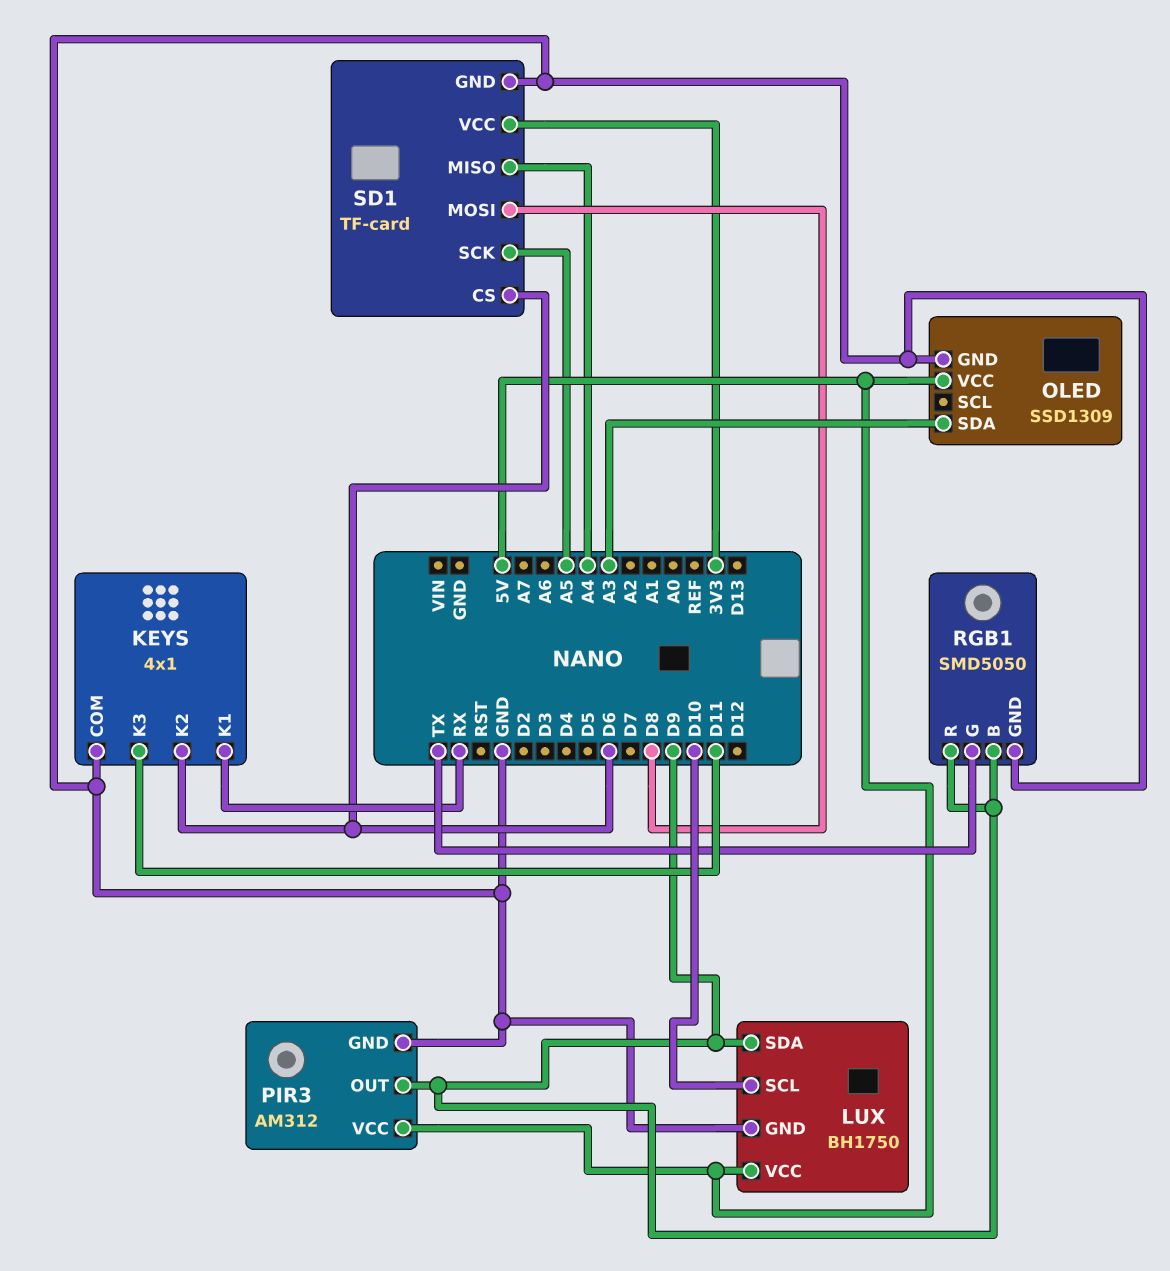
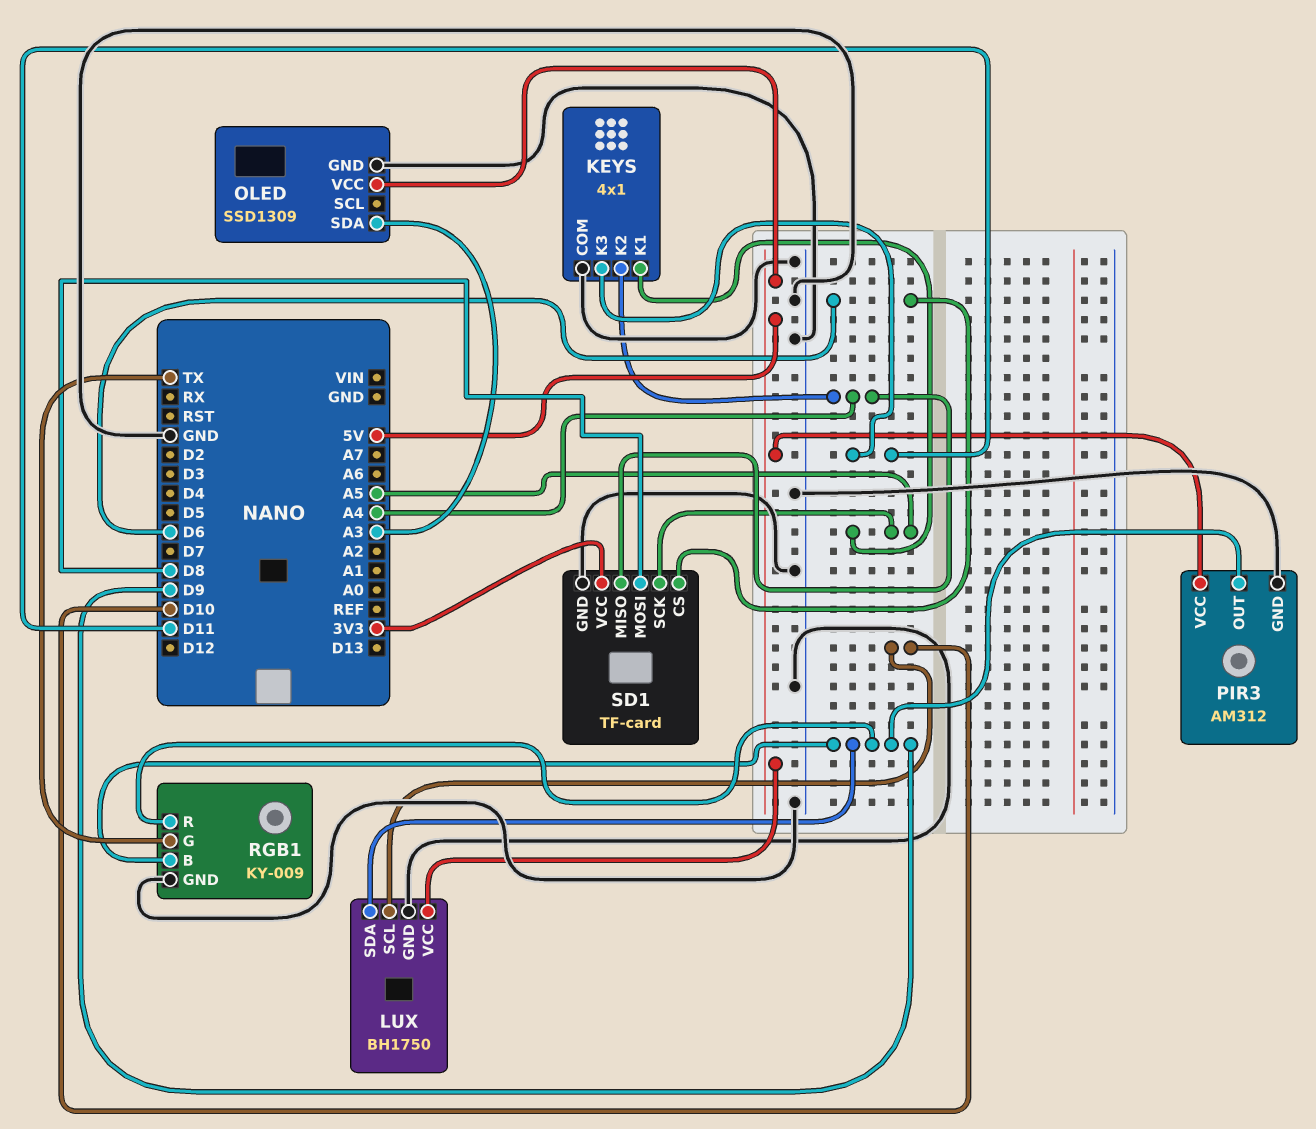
KEYS pin K1: RX -> A5
KEYS pin K2: D6 -> A4
RGB1: SMD5050 -> KY-009

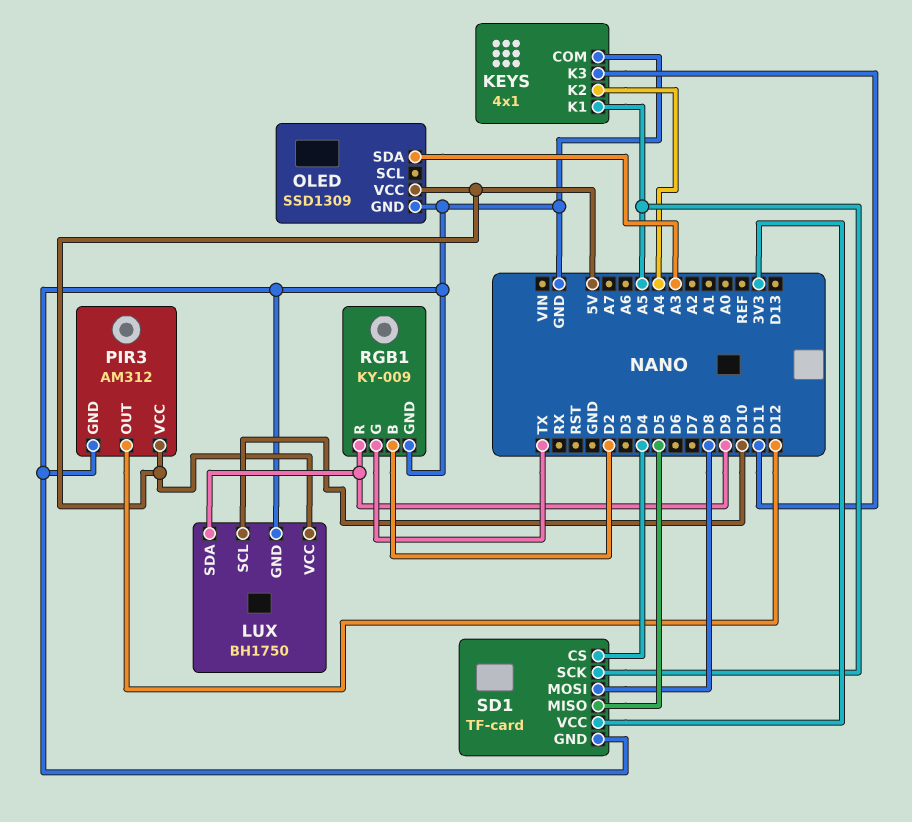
PIR3 pin OUT: D9 -> D12
RGB1 pin B: D9 -> D2
SD1 pin CS: D6 -> D4
SD1 pin MISO: A4 -> D5

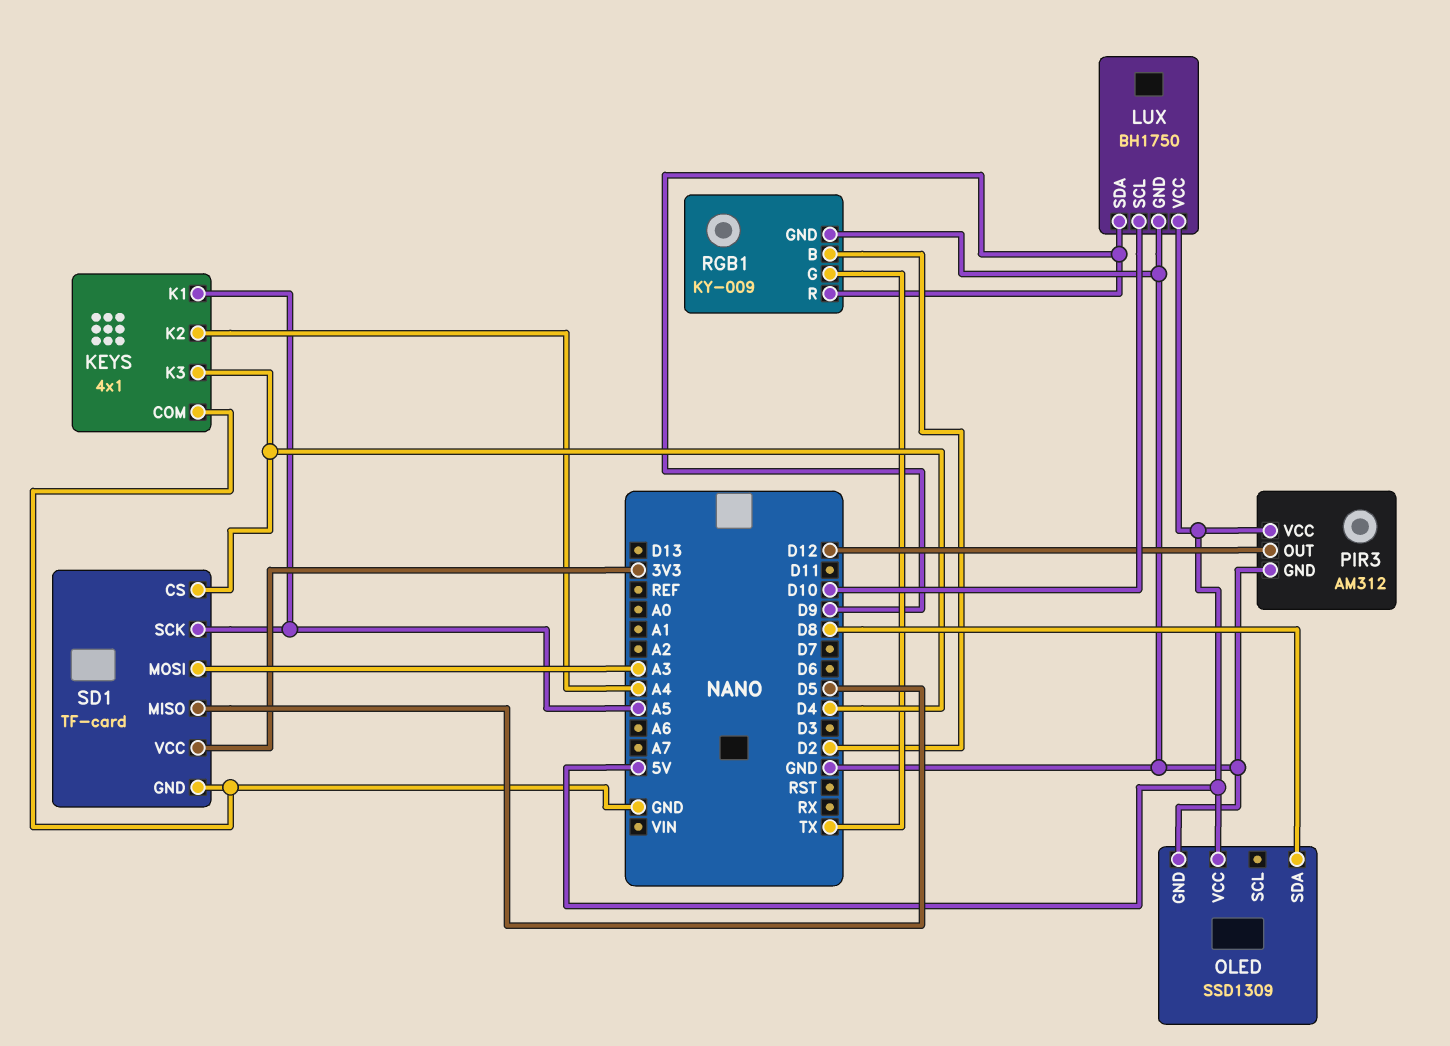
KEYS pin K3: D11 -> D4
OLED pin SDA: A3 -> D8
SD1 pin MOSI: D8 -> A3

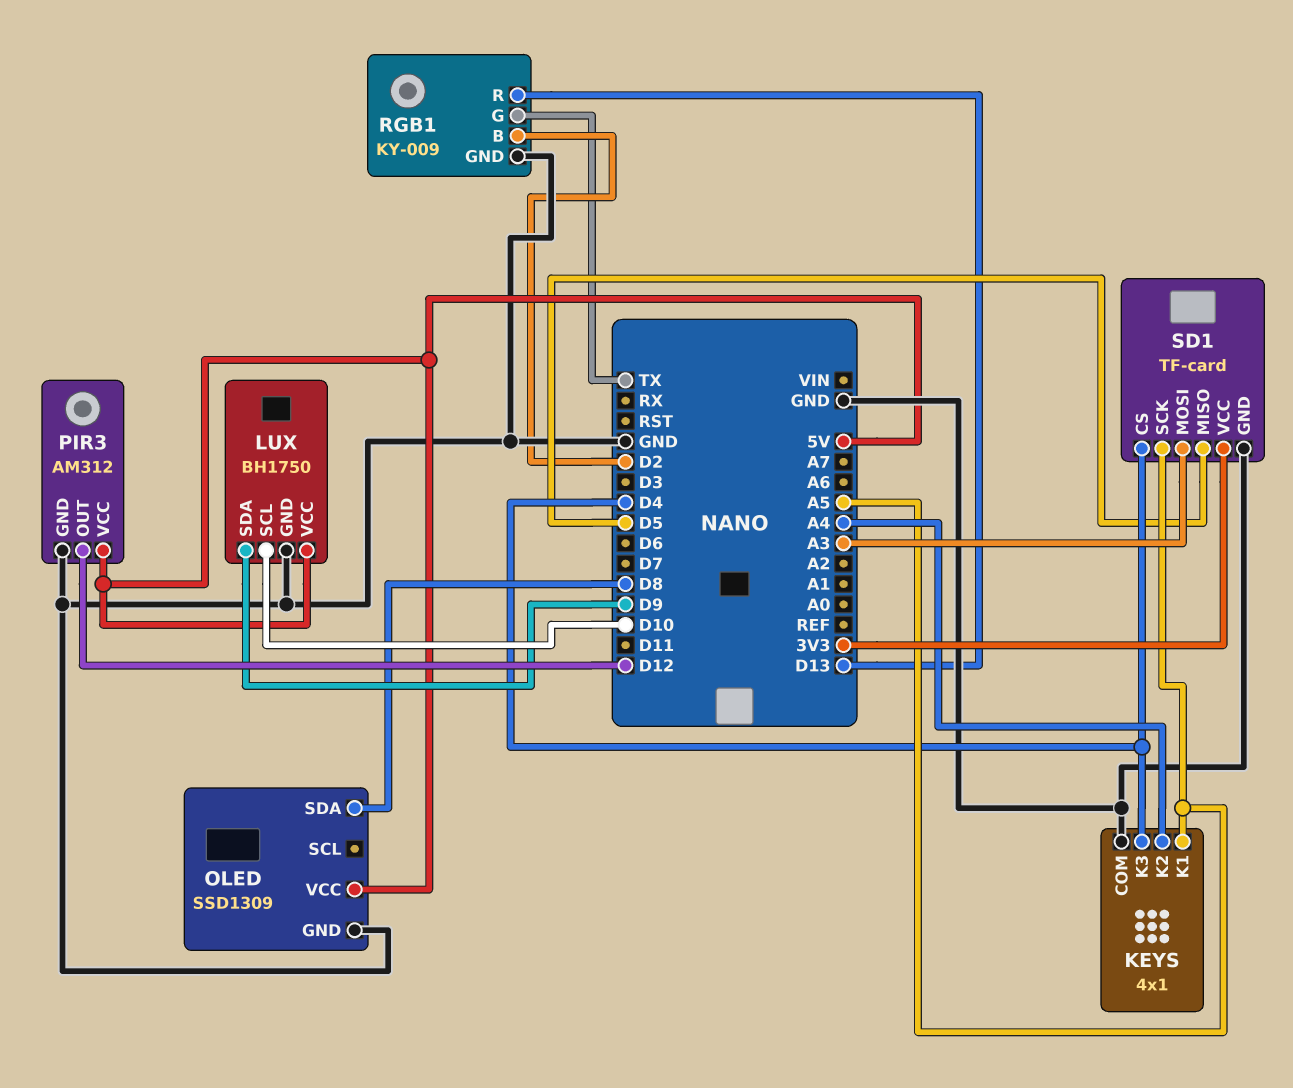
RGB1 pin R: D9 -> D13

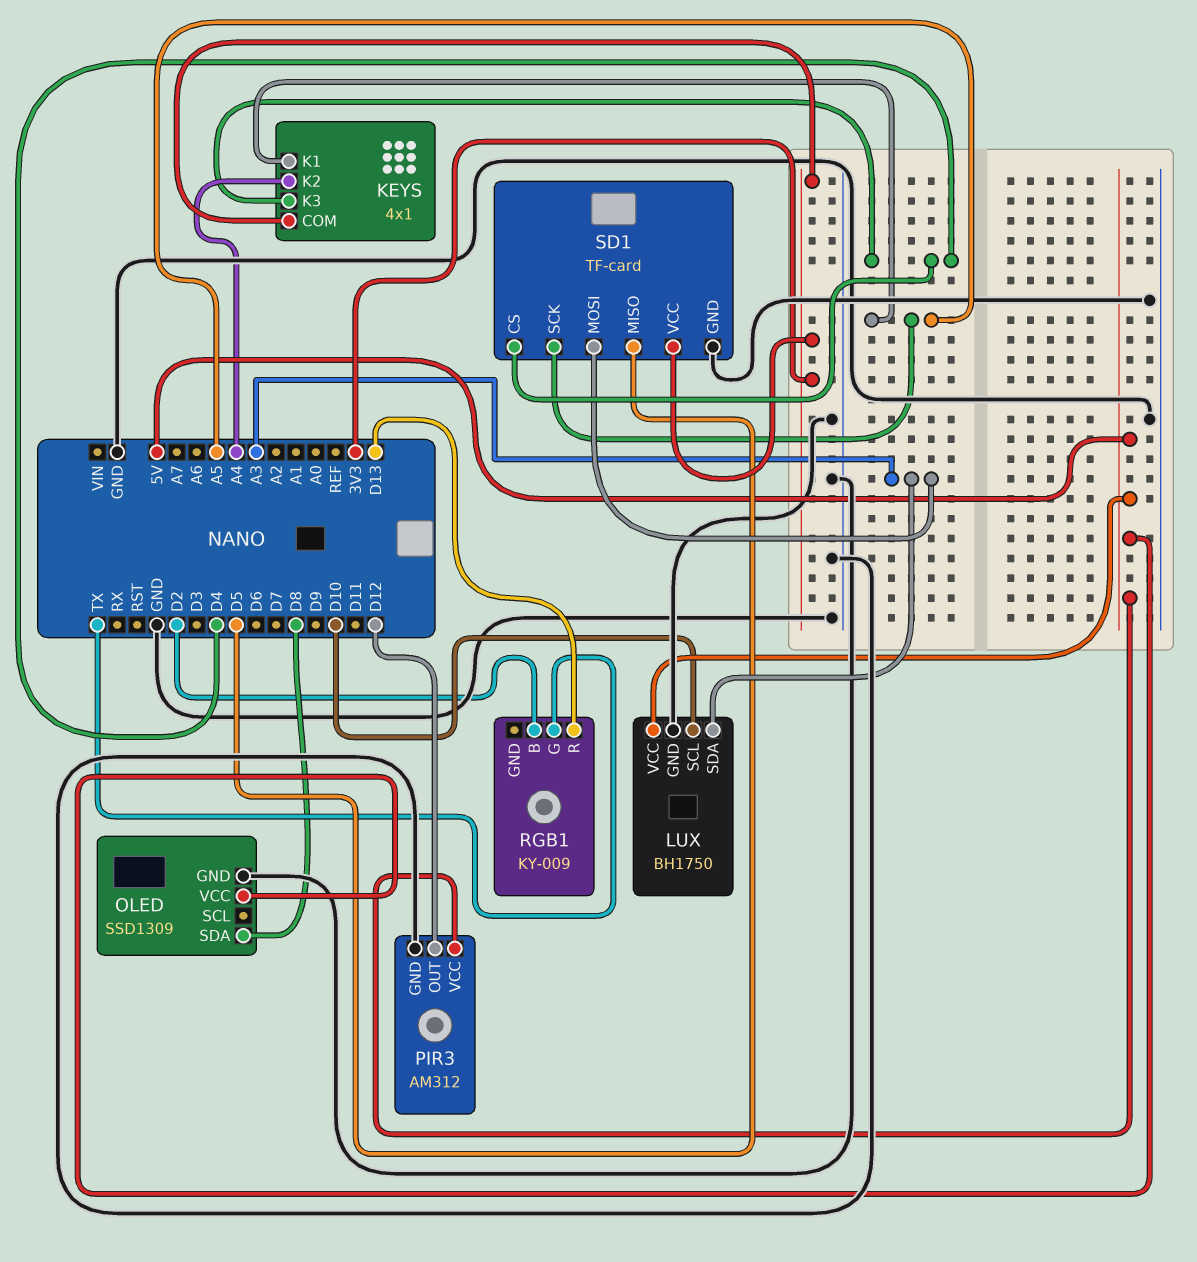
KEYS pin COM: GND -> 3V3
LUX pin SDA: D9 -> A3
RGB1 pin GND: GND -> none

